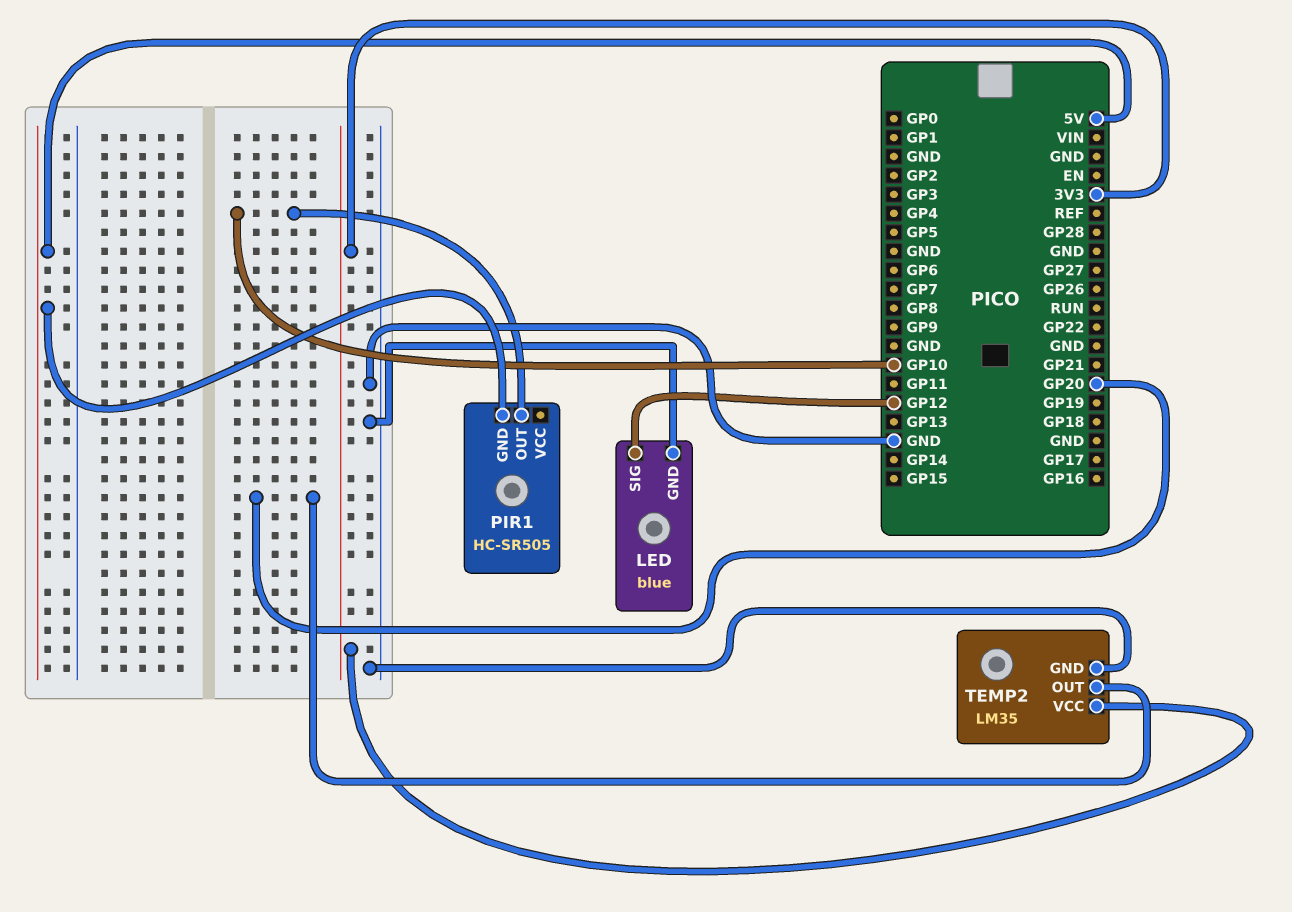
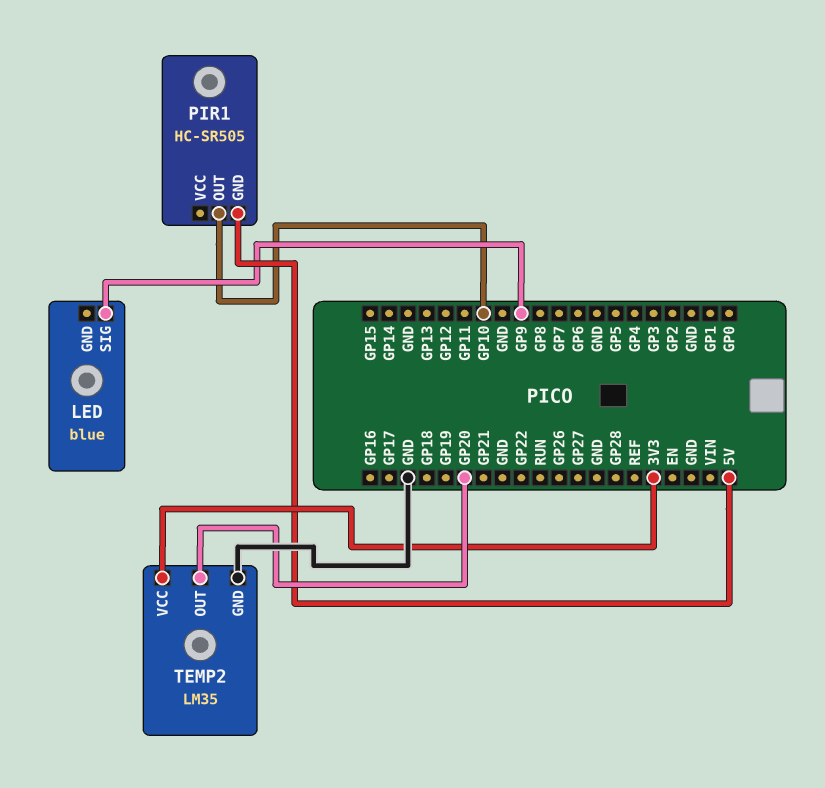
LED pin GND: GND -> none
LED pin SIG: GP12 -> GP9

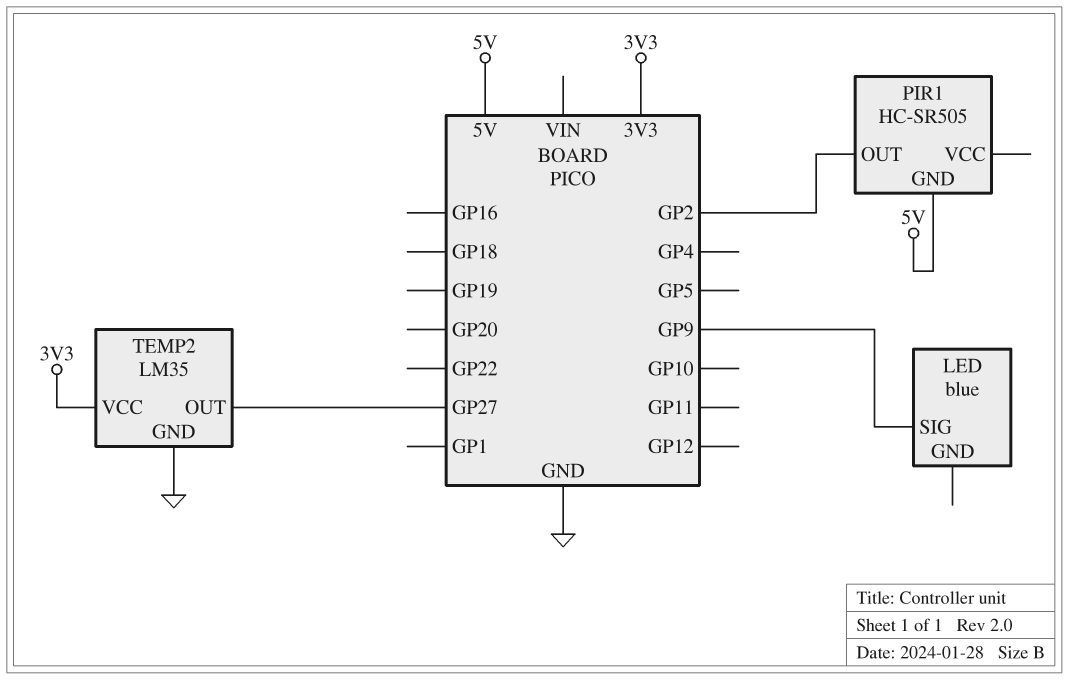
PIR1 pin OUT: GP10 -> GP2
TEMP2 pin OUT: GP20 -> GP27

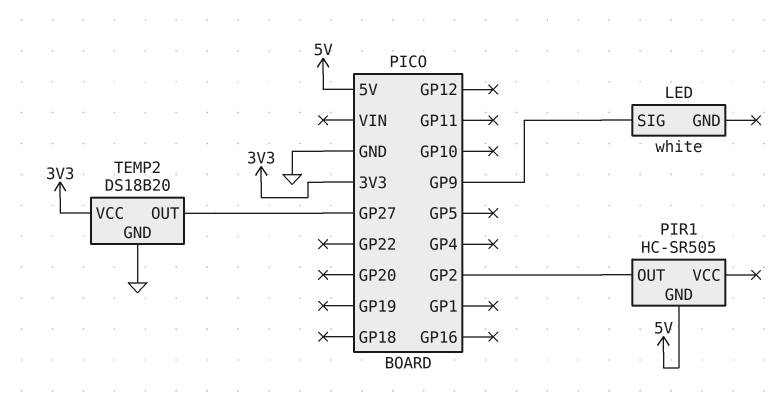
LED: blue -> white
TEMP2: LM35 -> DS18B20

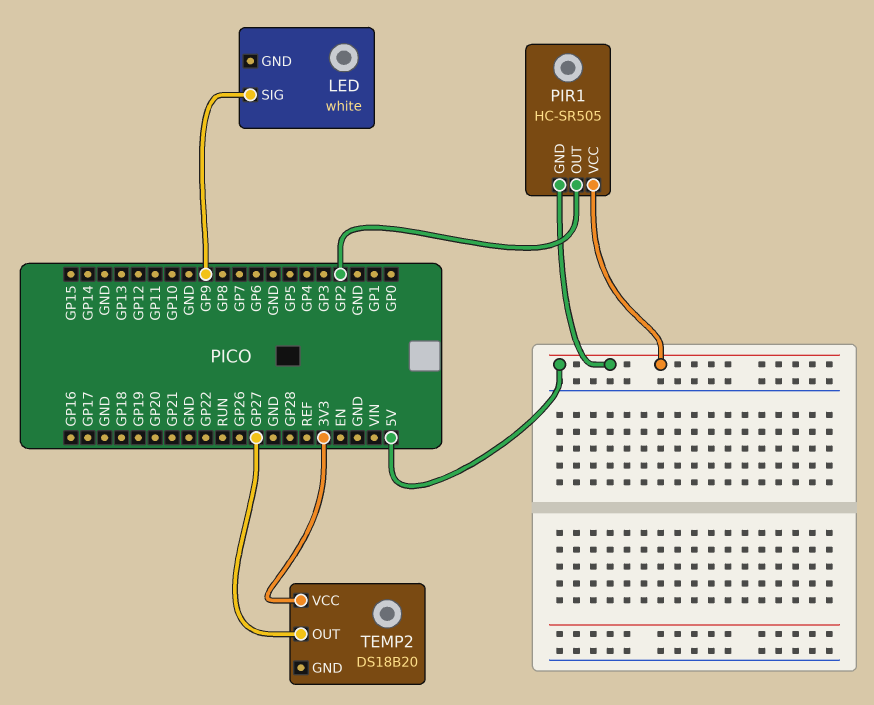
PIR1 pin VCC: none -> 5V
TEMP2 pin GND: GND -> none

